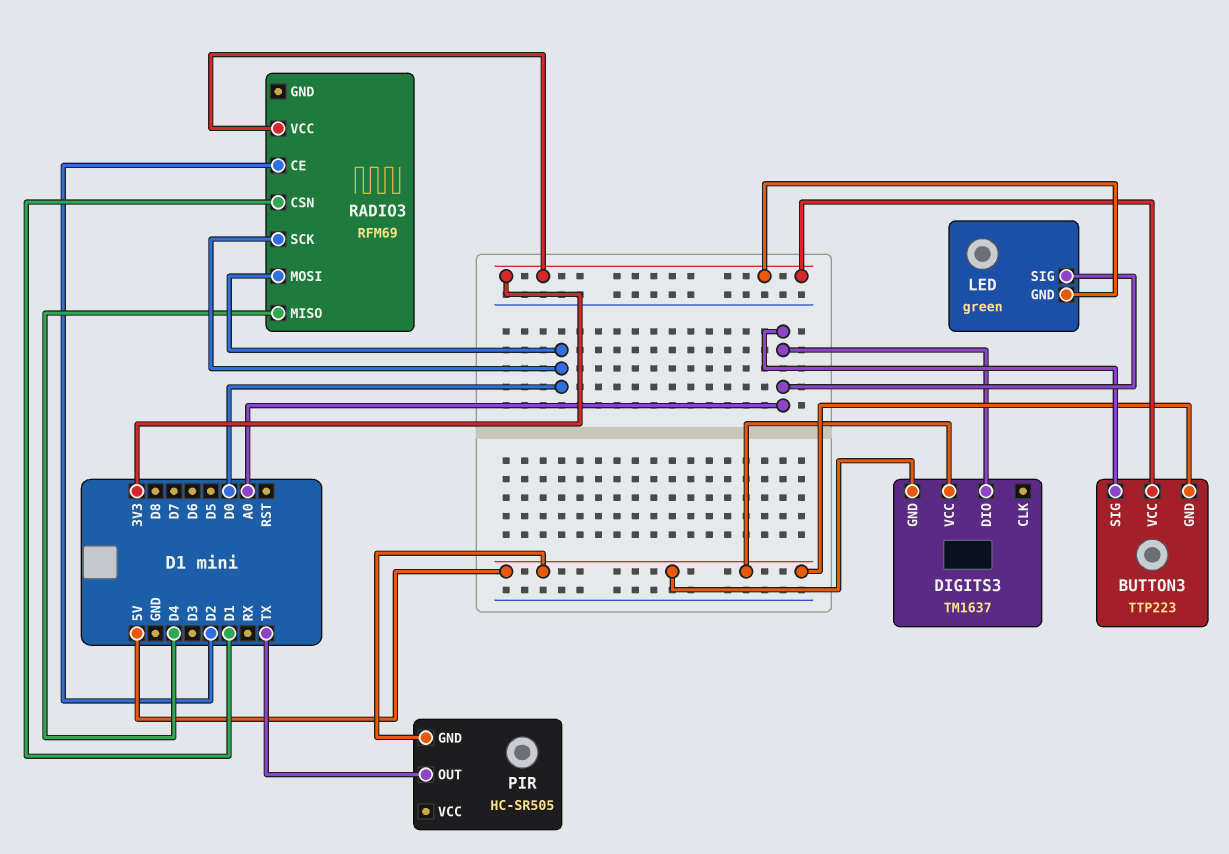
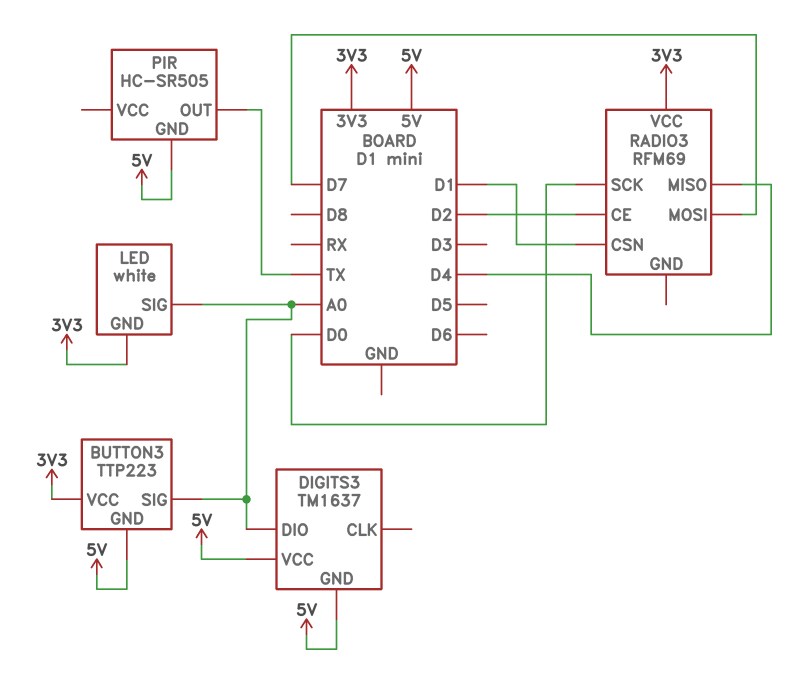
LED: green -> white
RADIO3 pin MOSI: D0 -> D7

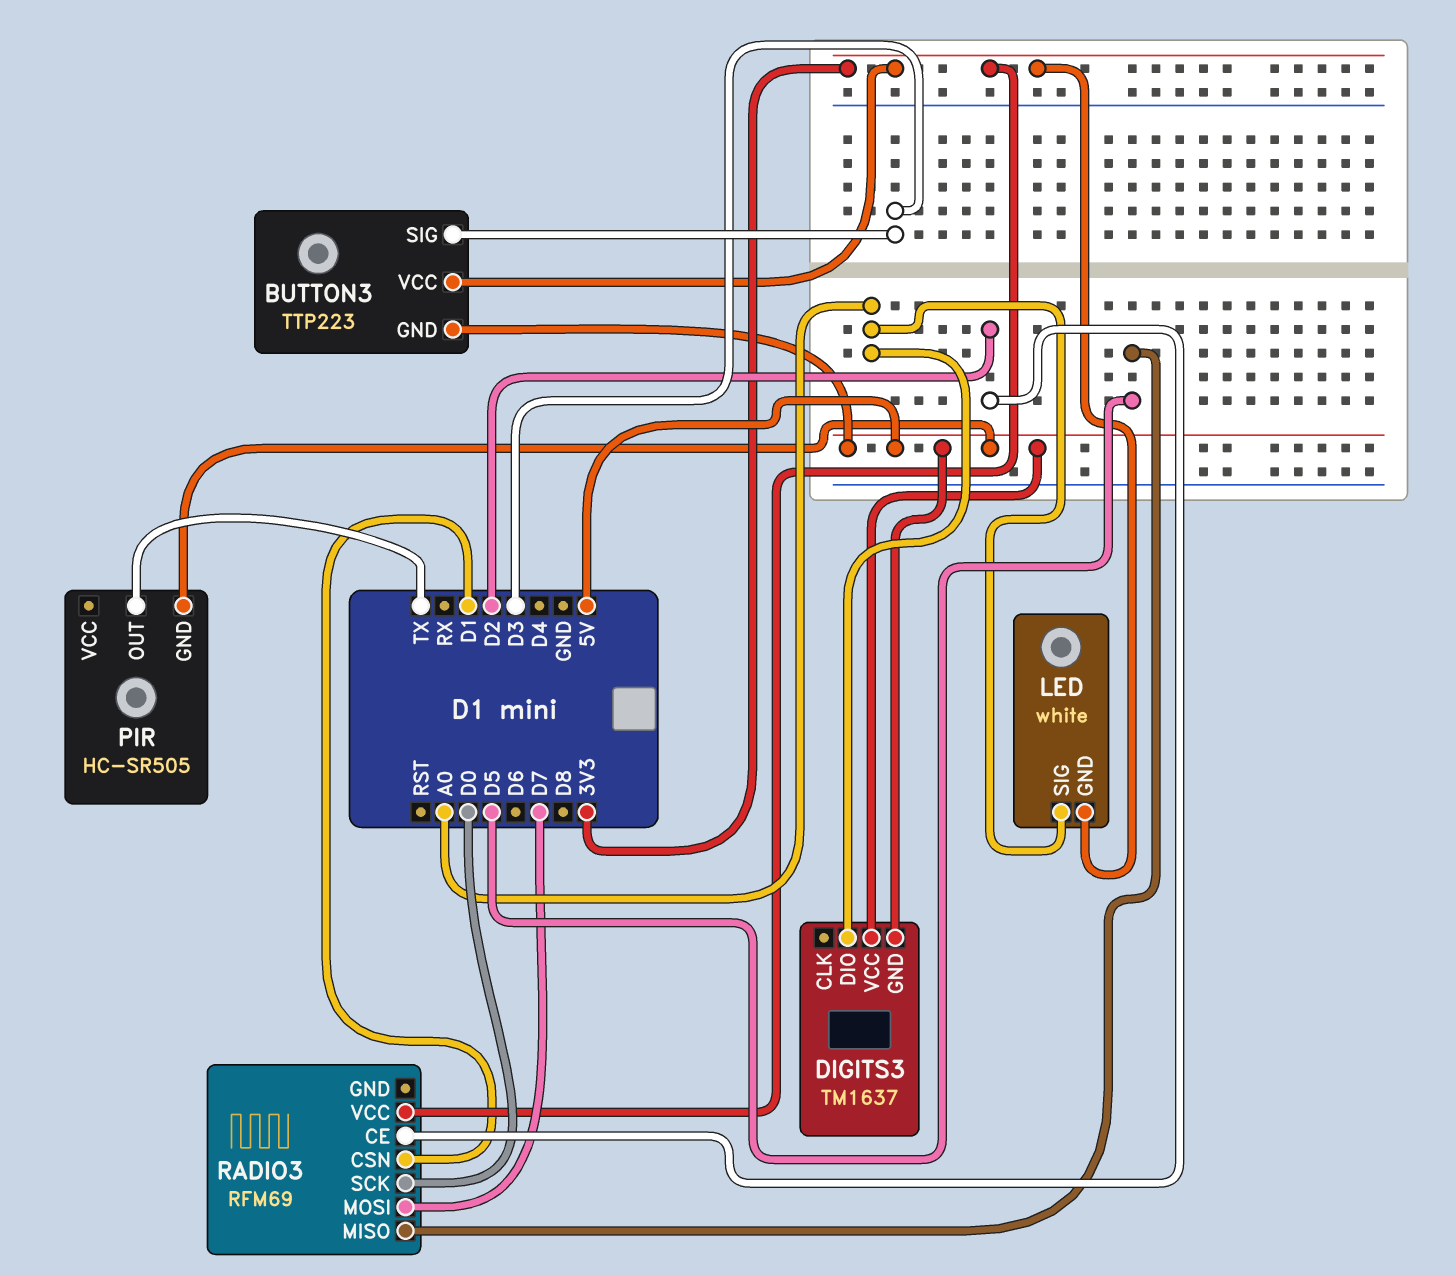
BUTTON3 pin SIG: A0 -> D3
RADIO3 pin MISO: D4 -> D5

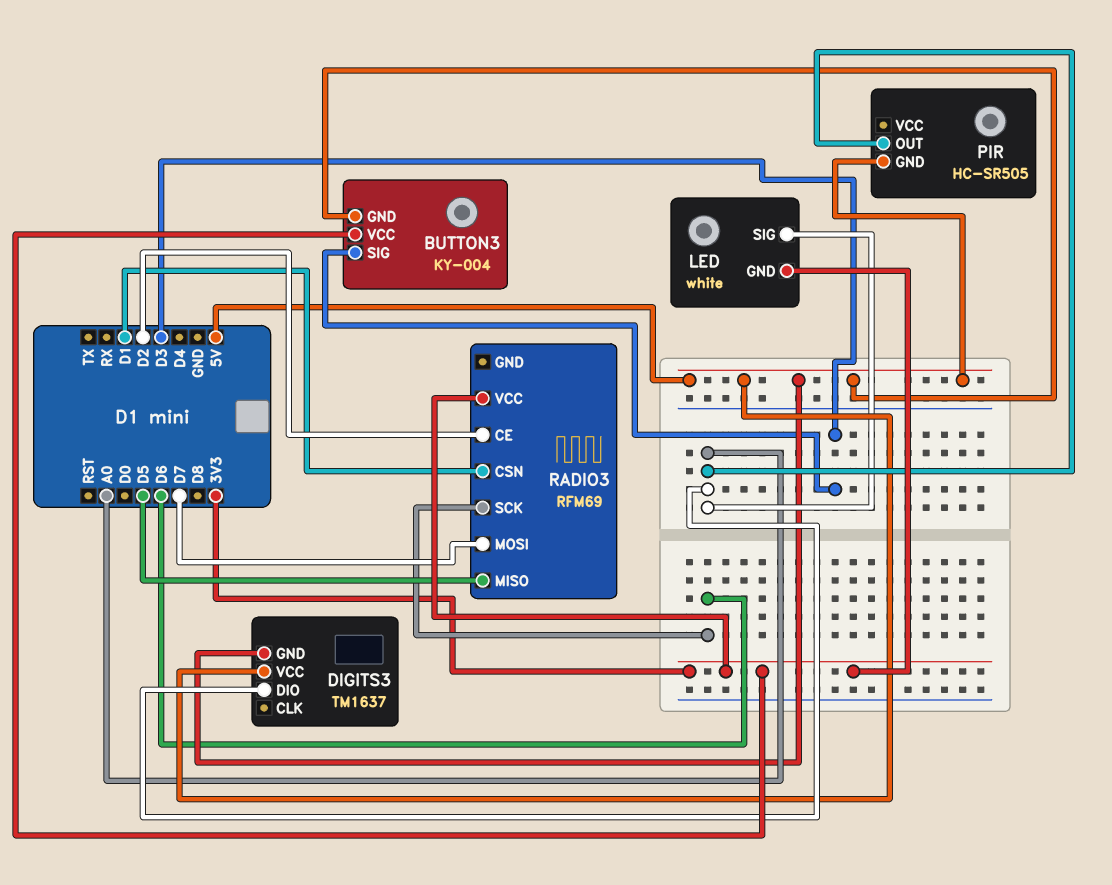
BUTTON3: TTP223 -> KY-004
PIR pin OUT: TX -> A0
RADIO3 pin SCK: D0 -> D6

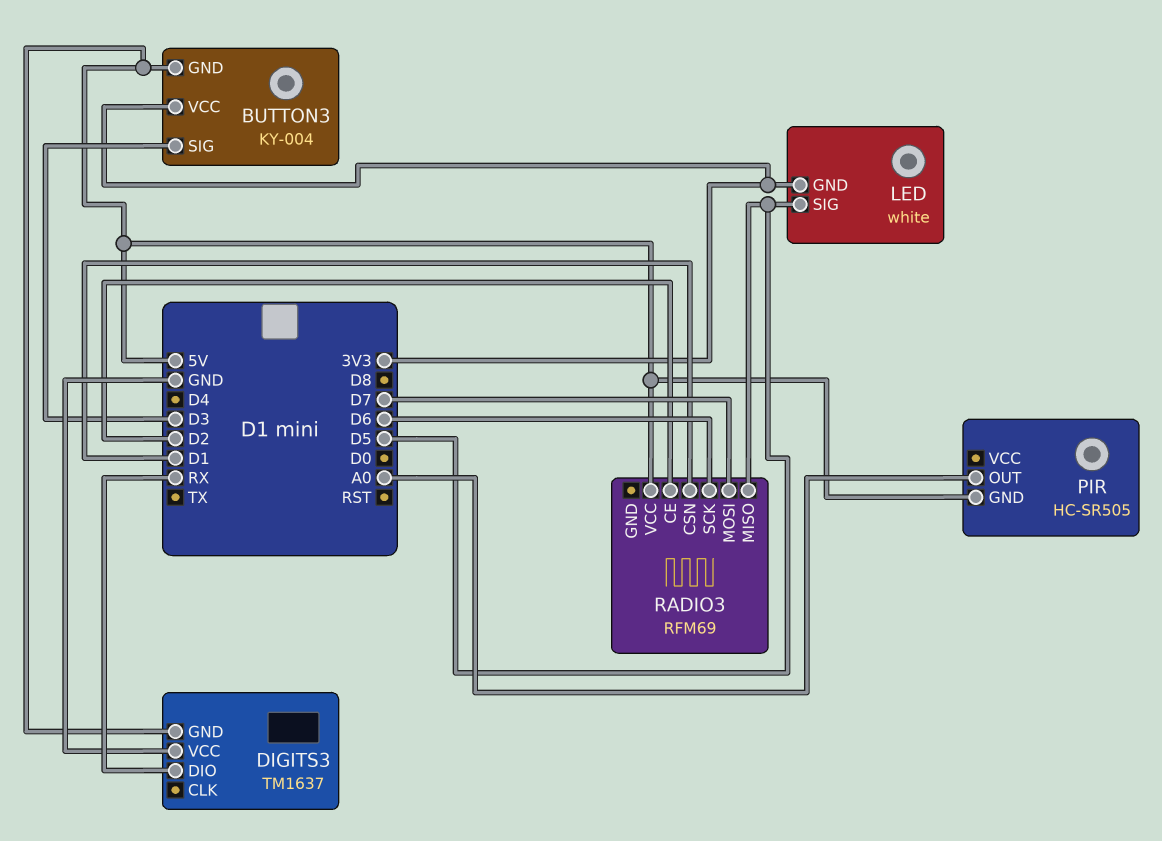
DIGITS3 pin DIO: A0 -> RX
DIGITS3 pin VCC: 5V -> GND
LED pin SIG: A0 -> D5
RADIO3 pin VCC: 3V3 -> 5V

